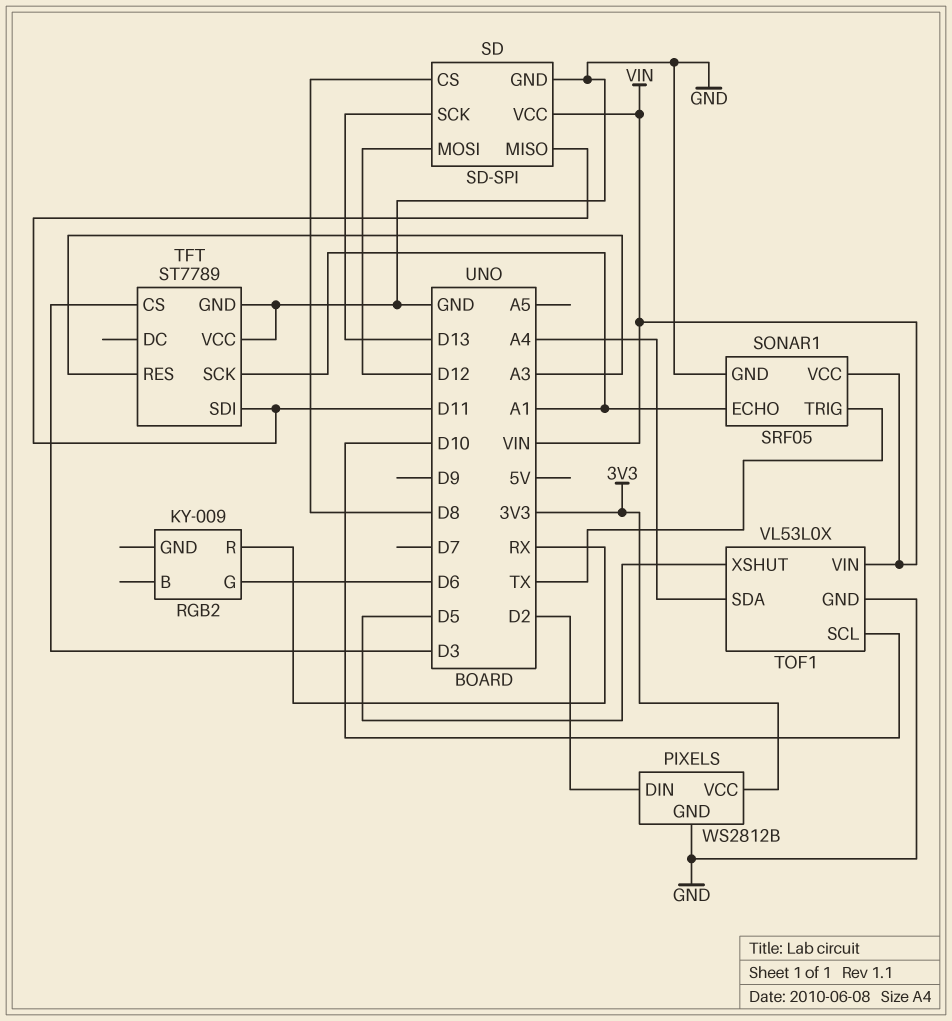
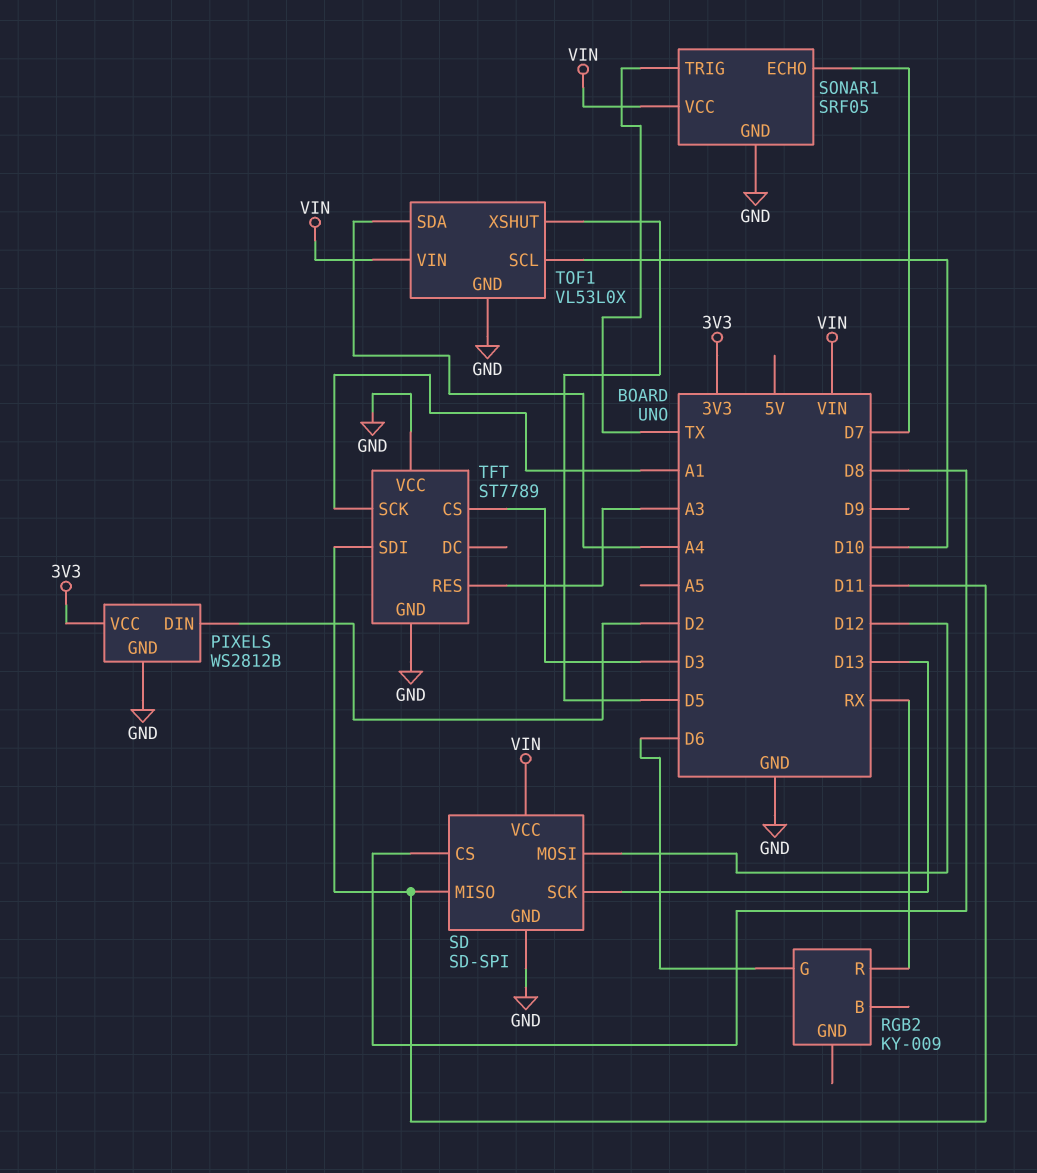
SONAR1 pin ECHO: A1 -> D7

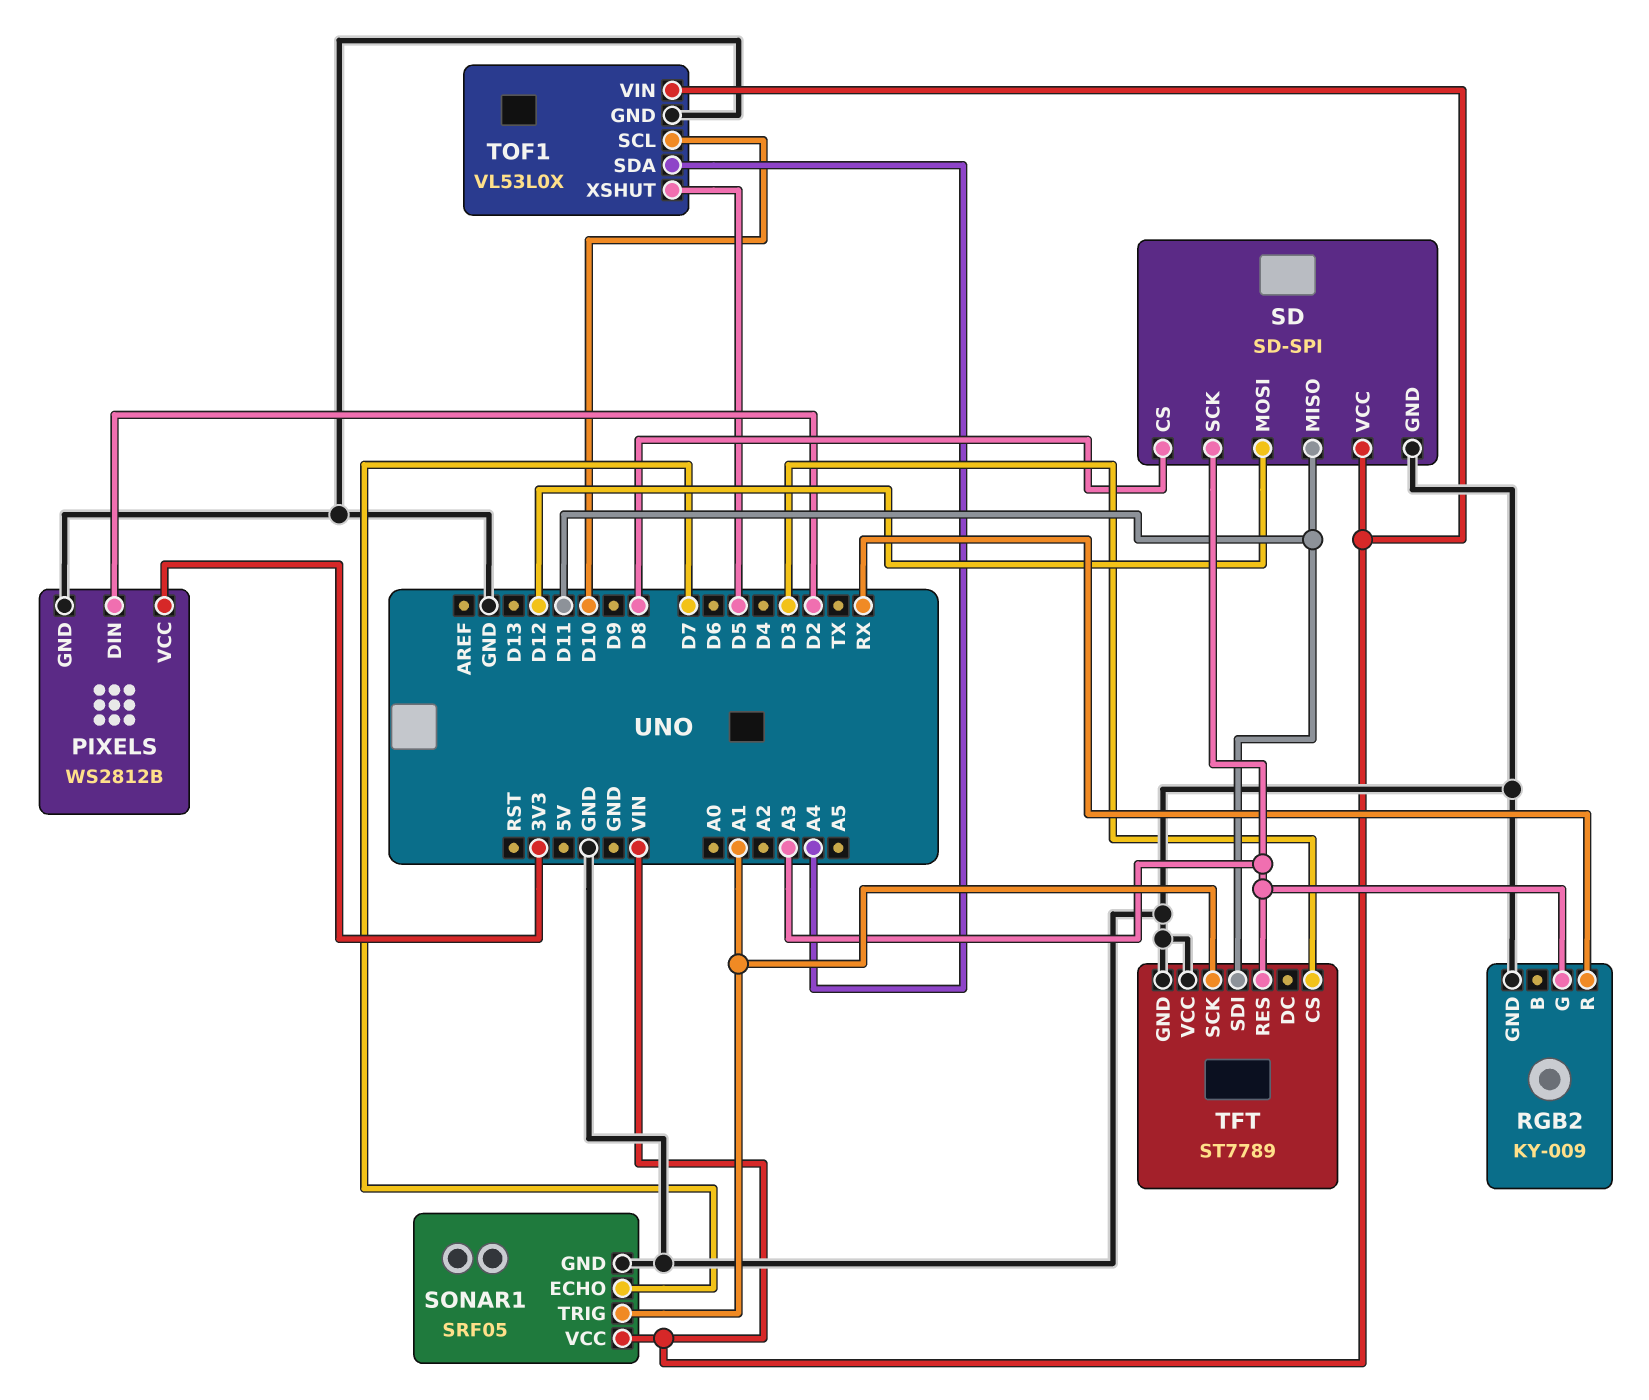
RGB2 pin G: D6 -> A3
RGB2 pin GND: none -> GND
SD pin SCK: D13 -> A3
SONAR1 pin TRIG: TX -> A1

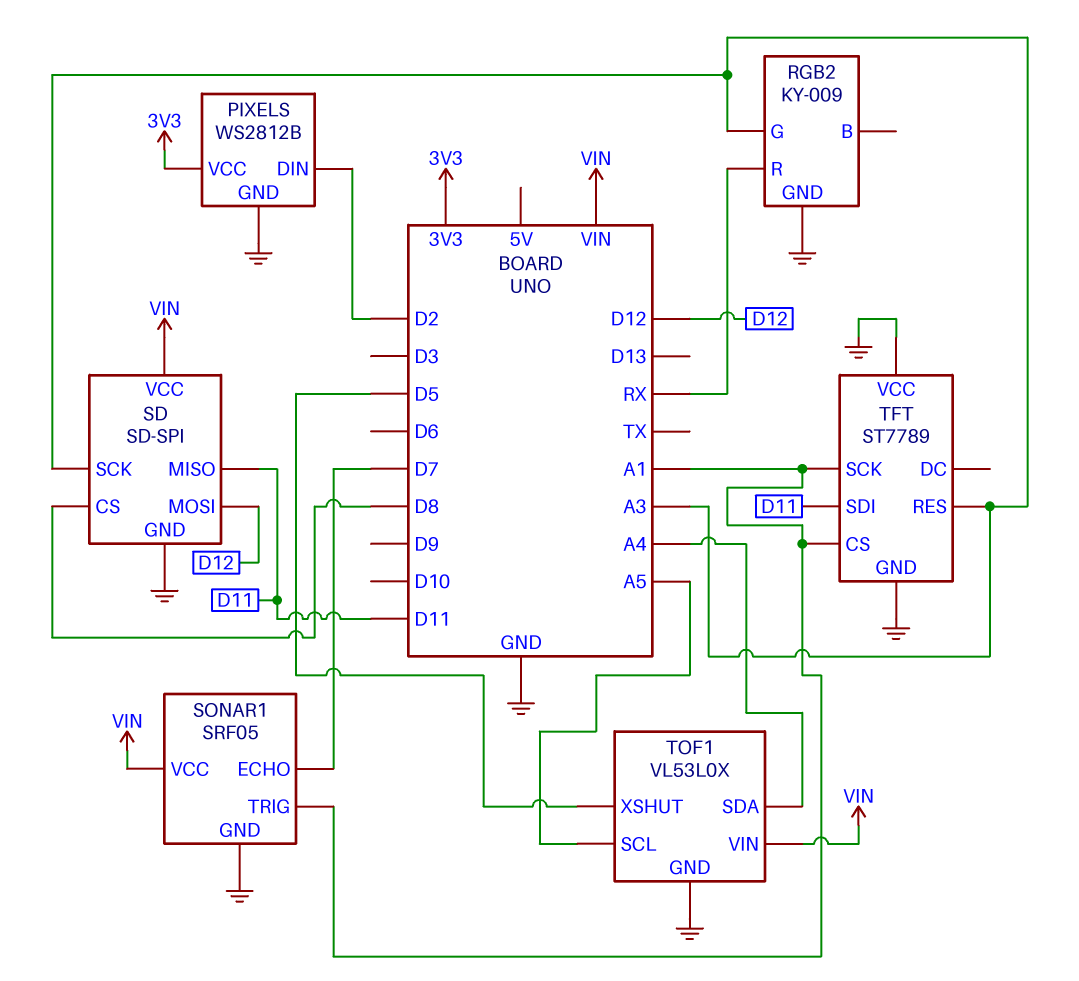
TFT pin CS: D3 -> A1
TOF1 pin SCL: D10 -> A5

